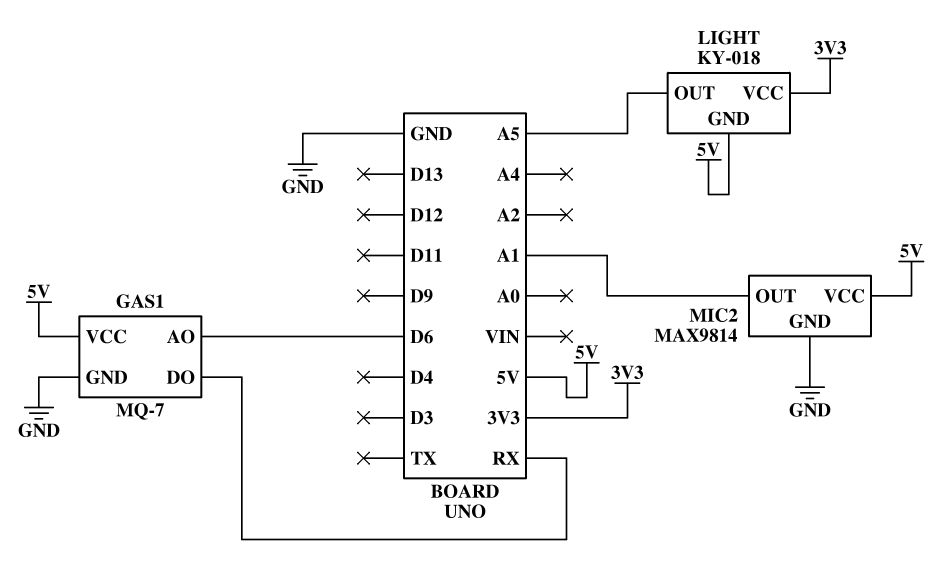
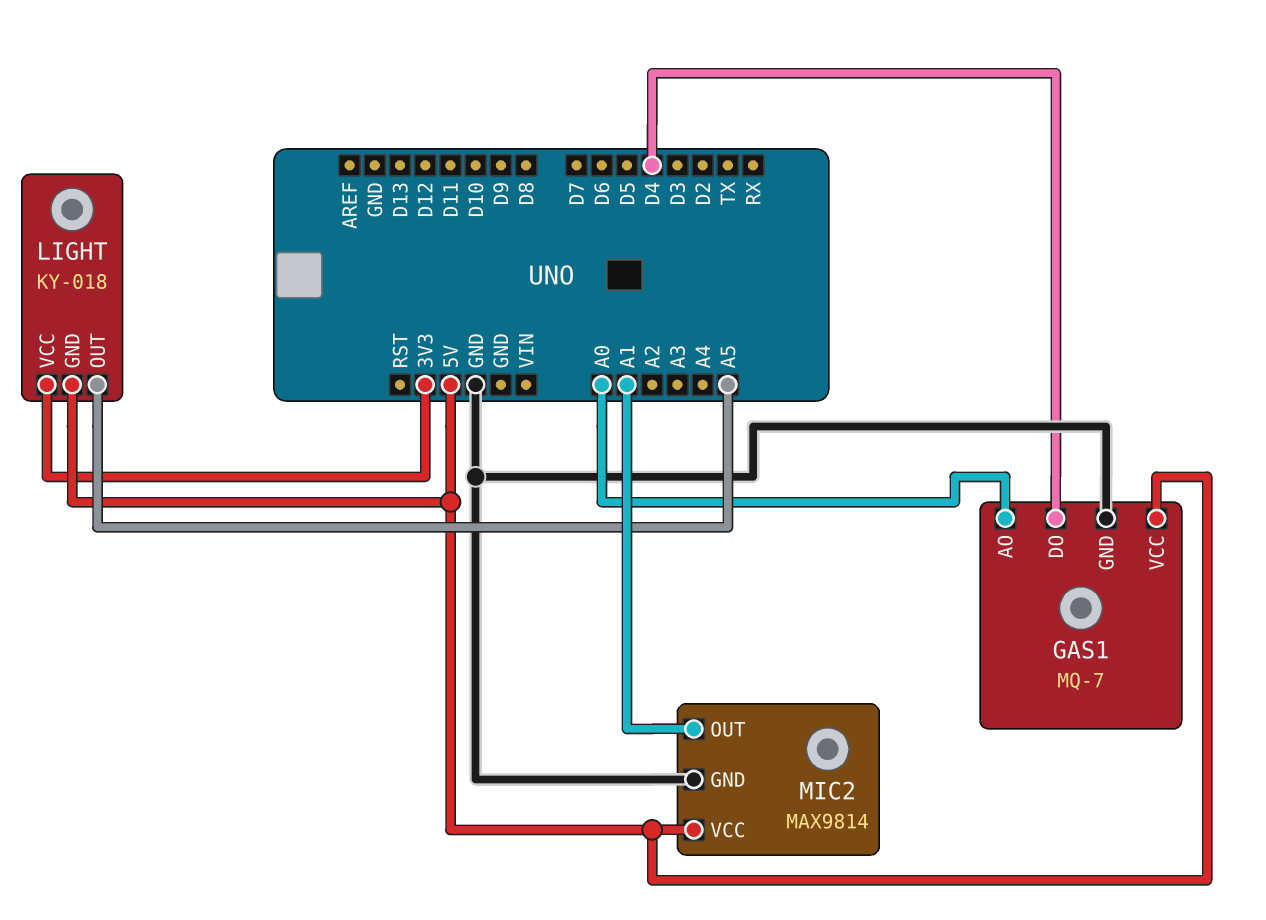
GAS1 pin AO: D6 -> A0
GAS1 pin DO: RX -> D4

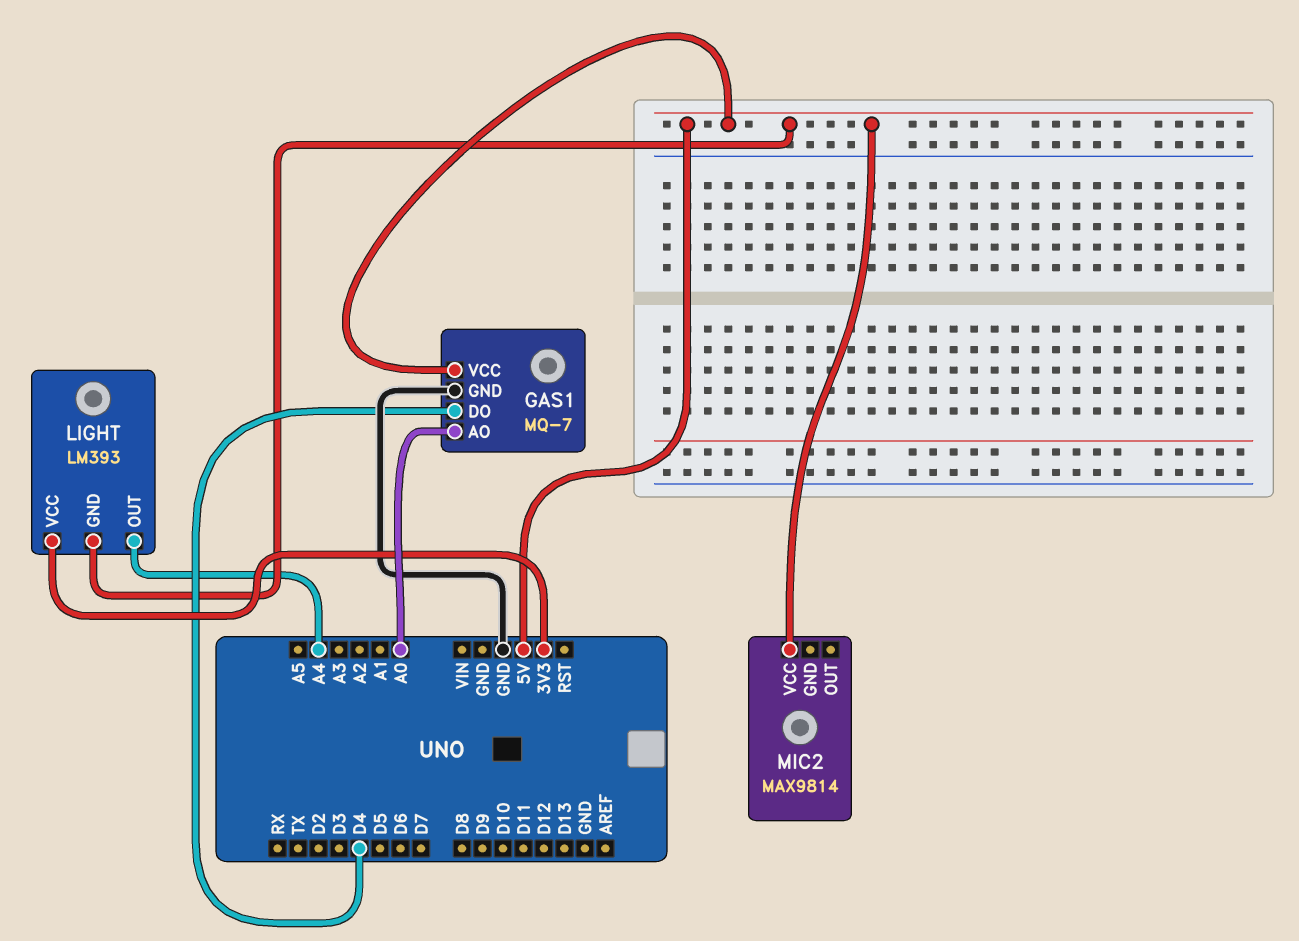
LIGHT: KY-018 -> LM393
LIGHT pin OUT: A5 -> A4
MIC2 pin GND: GND -> none
MIC2 pin OUT: A1 -> none

